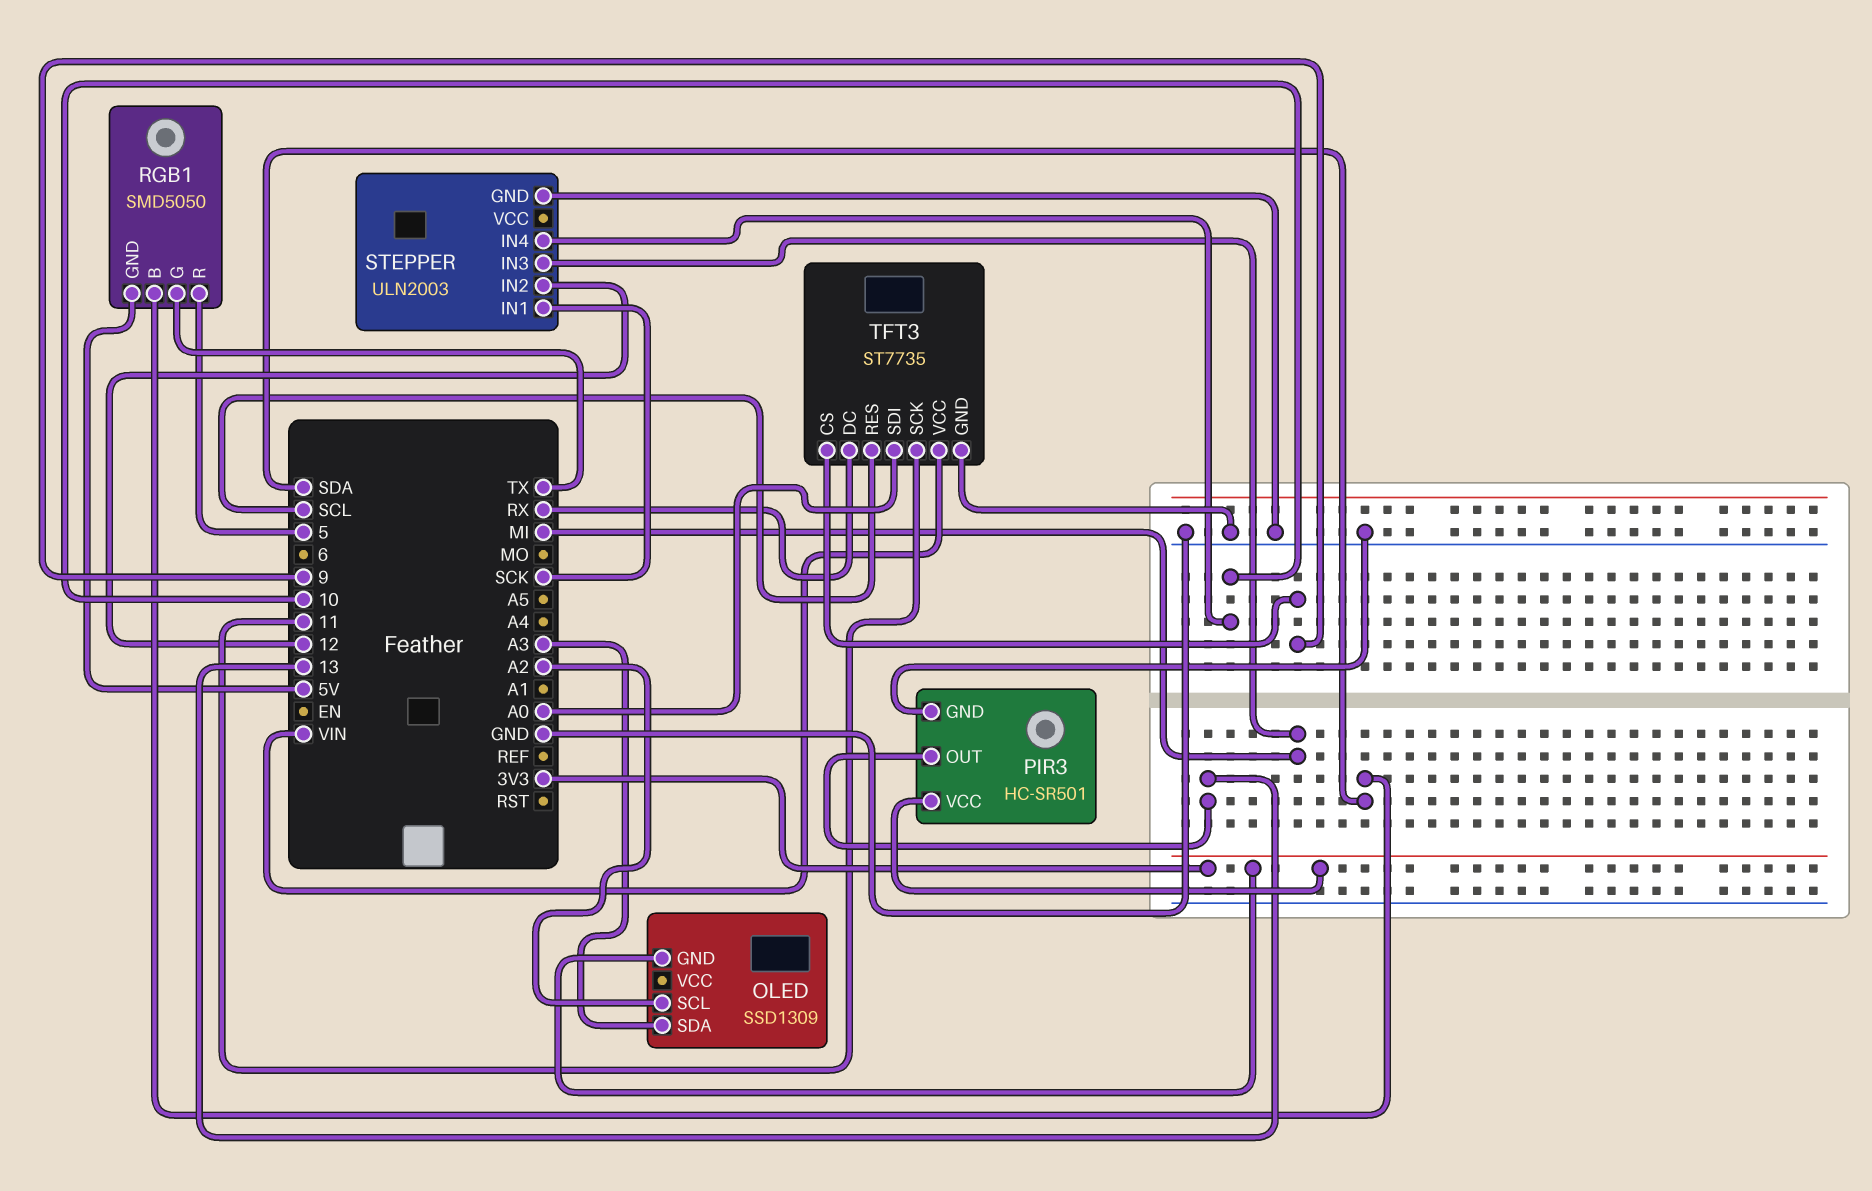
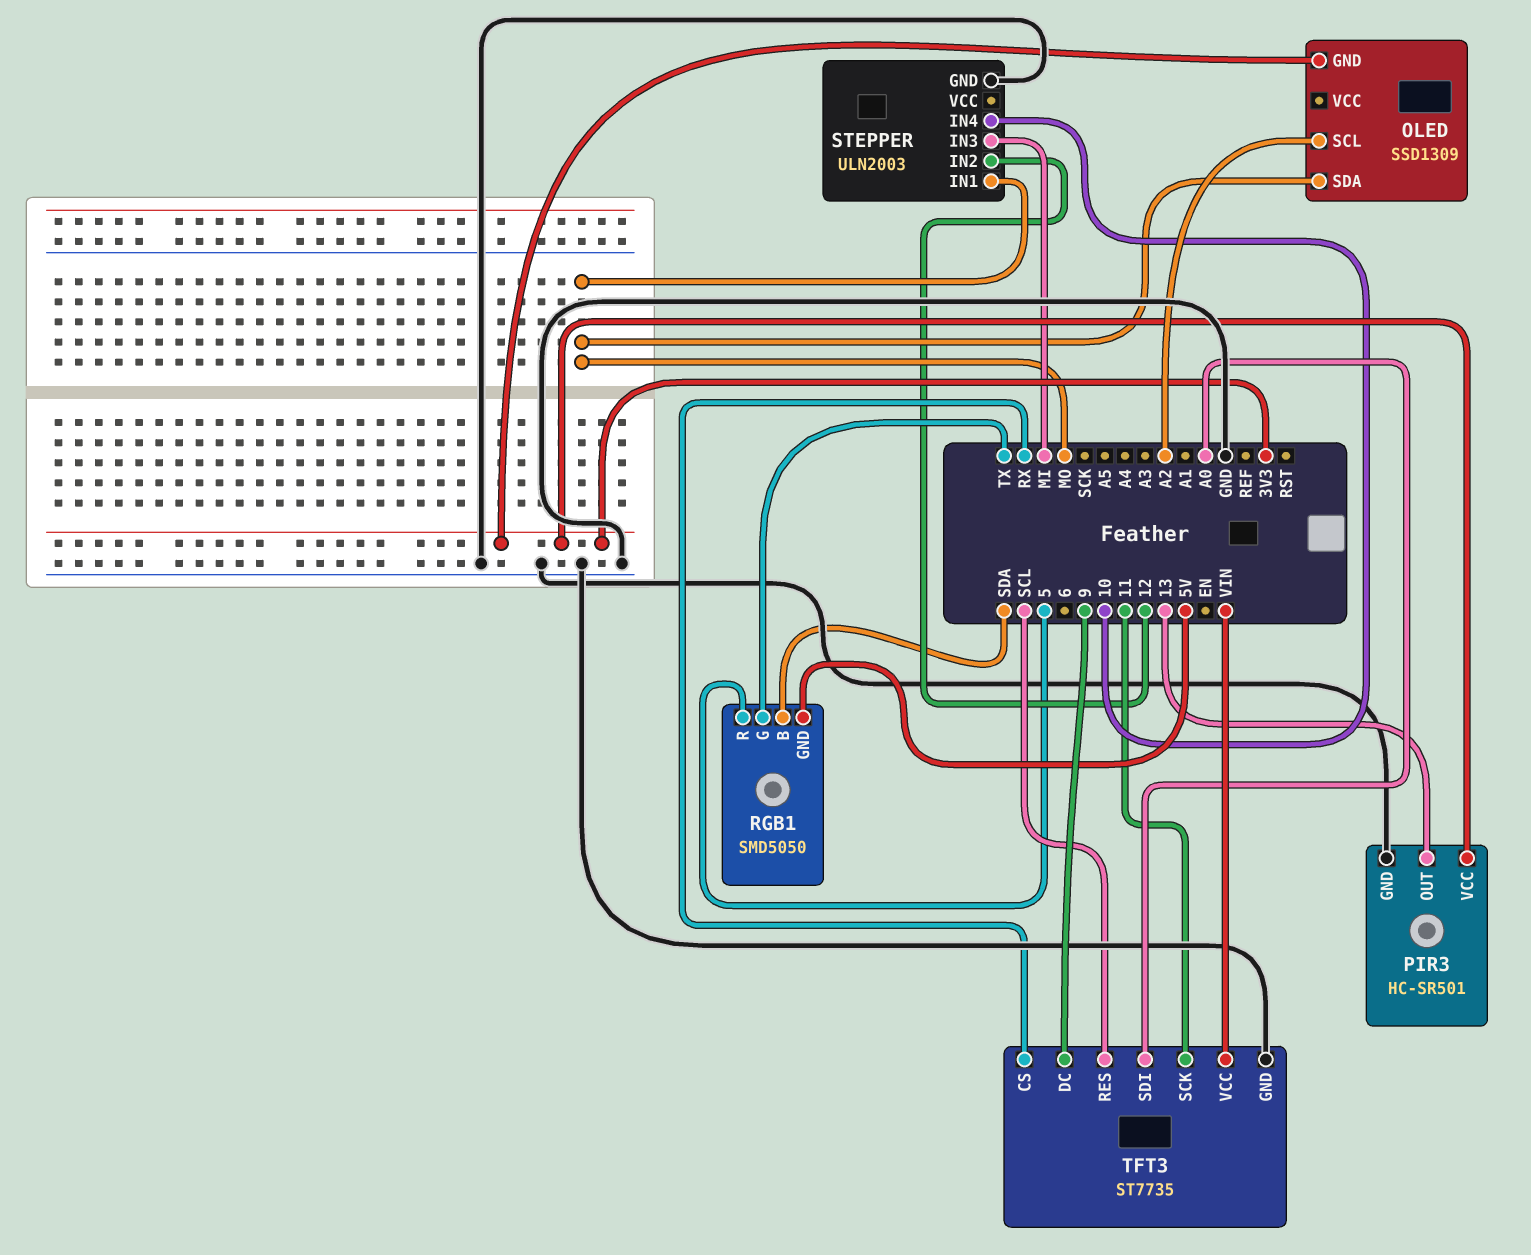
OLED pin SDA: A3 -> MO
STEPPER pin IN1: SCK -> MO
TFT3 pin CS: 9 -> RX
TFT3 pin DC: RX -> 9

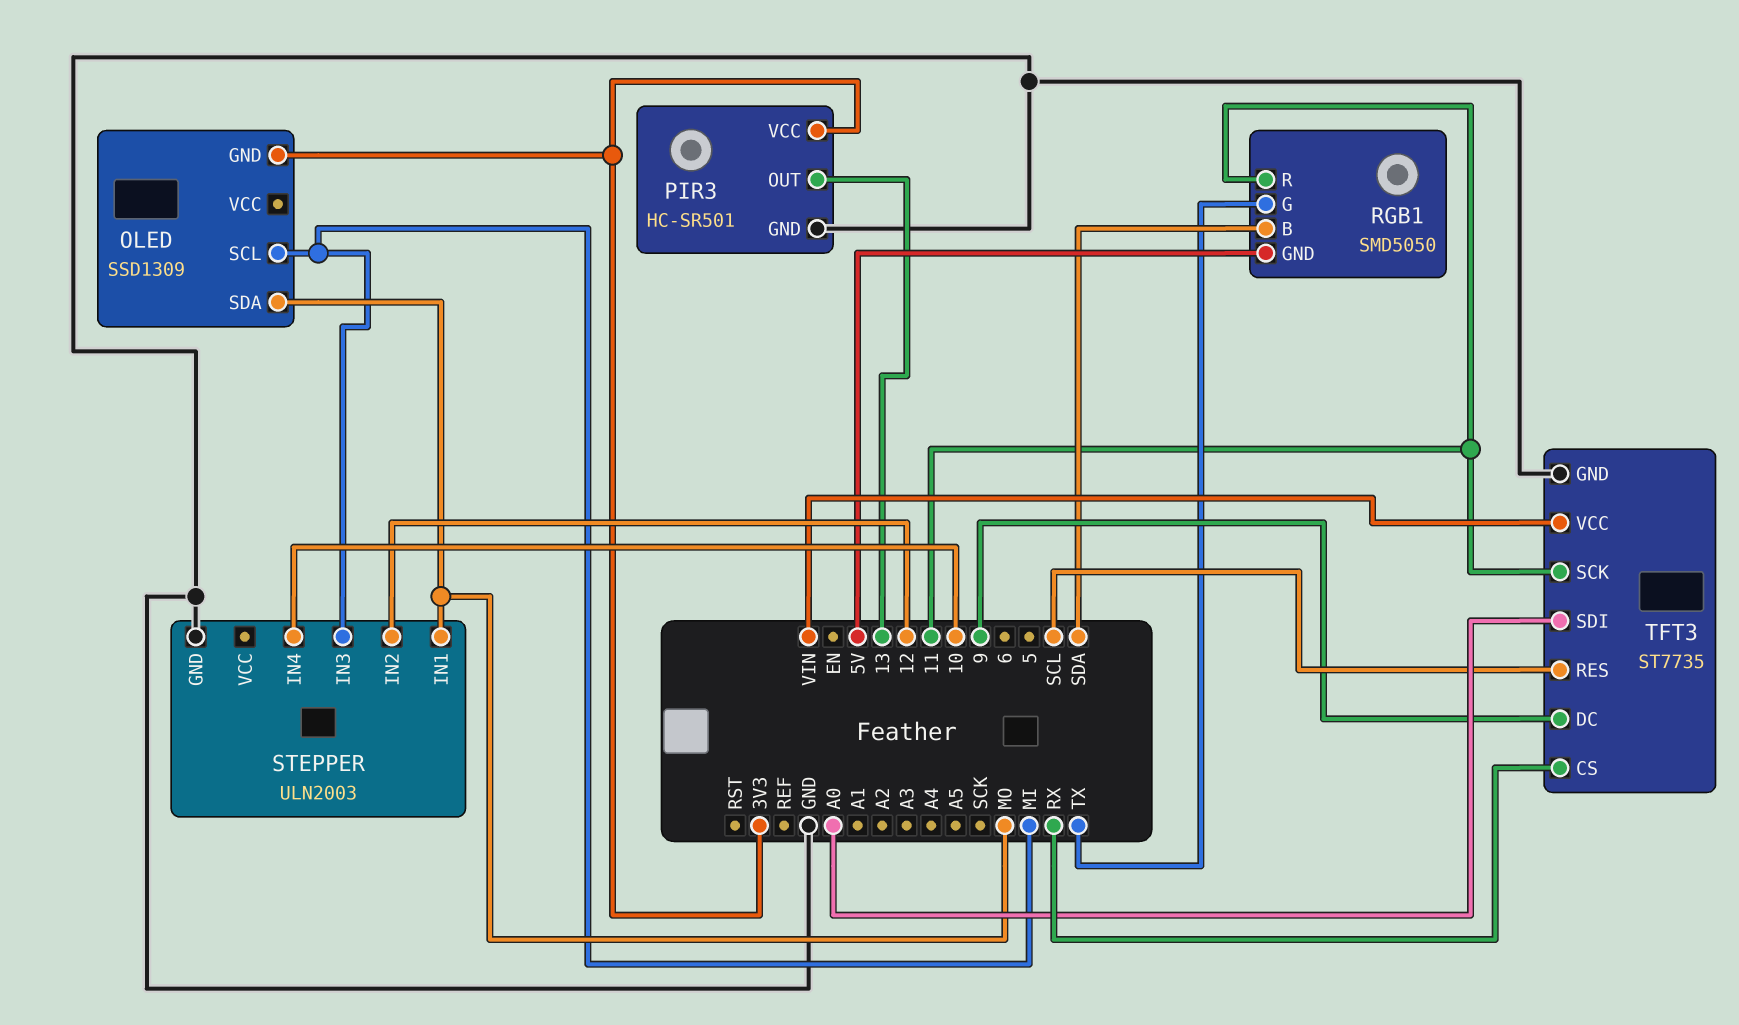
OLED pin SCL: A2 -> MI
RGB1 pin R: 5 -> 11

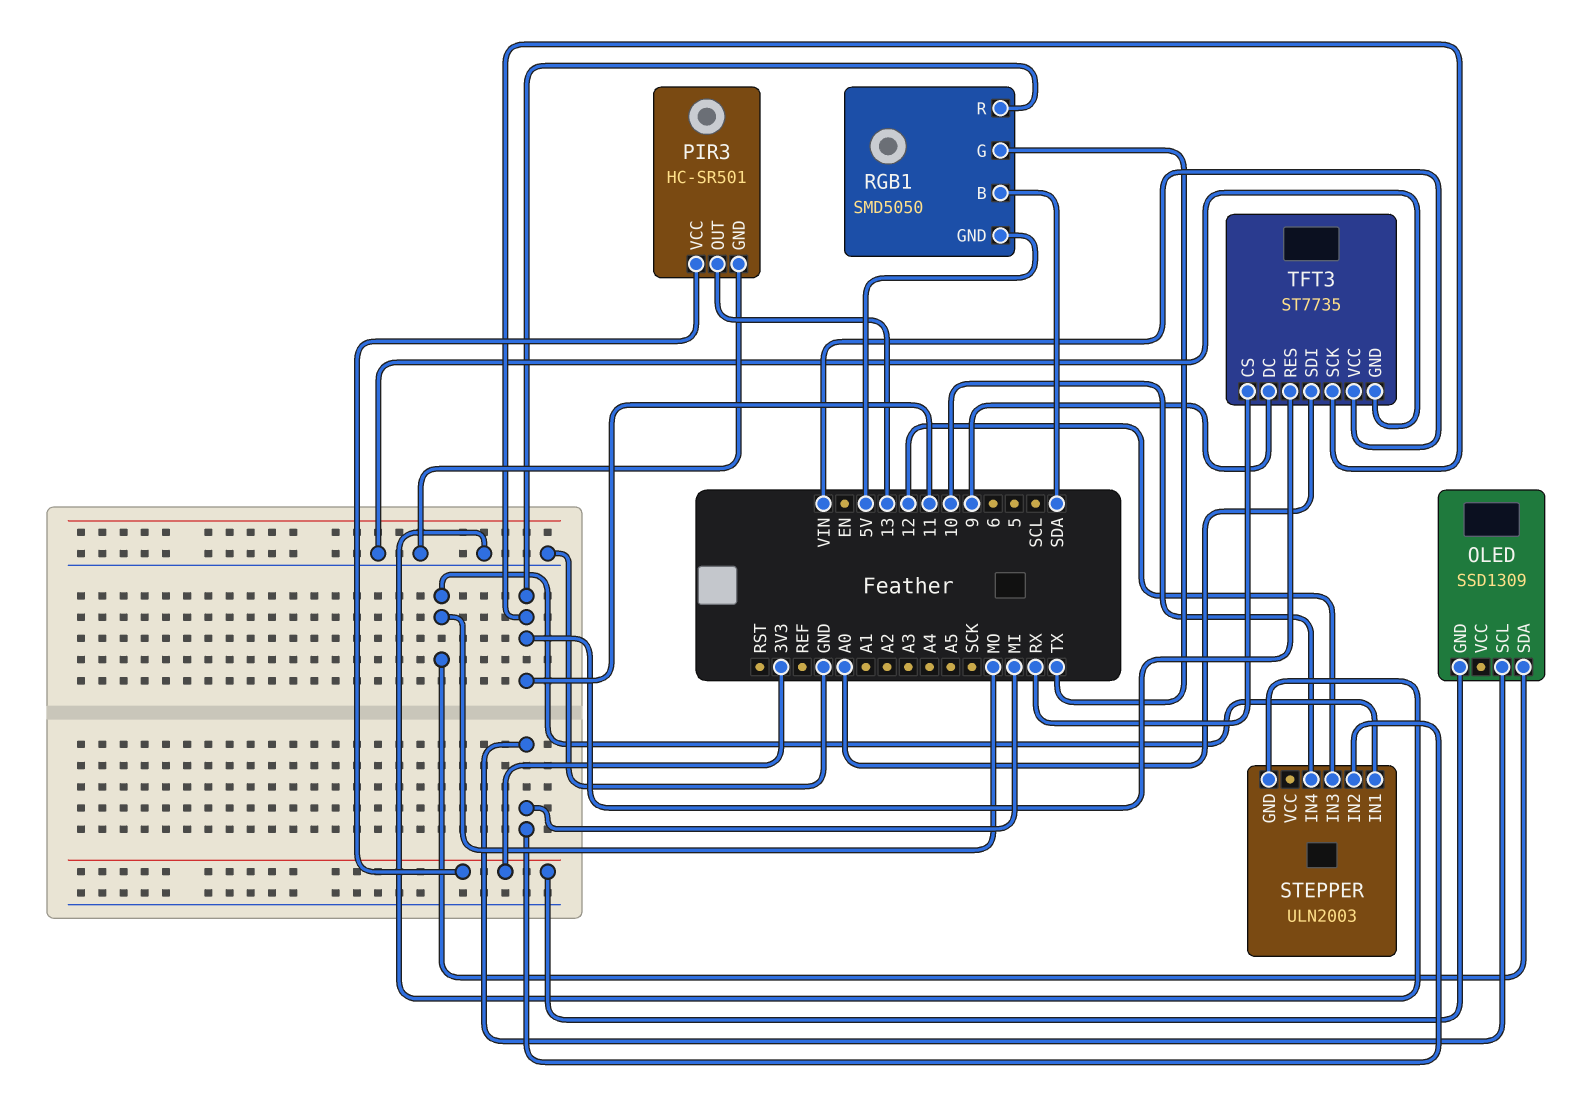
STEPPER pin IN2: 12 -> MI
STEPPER pin IN3: MI -> 12
TFT3 pin RES: SCL -> 11

